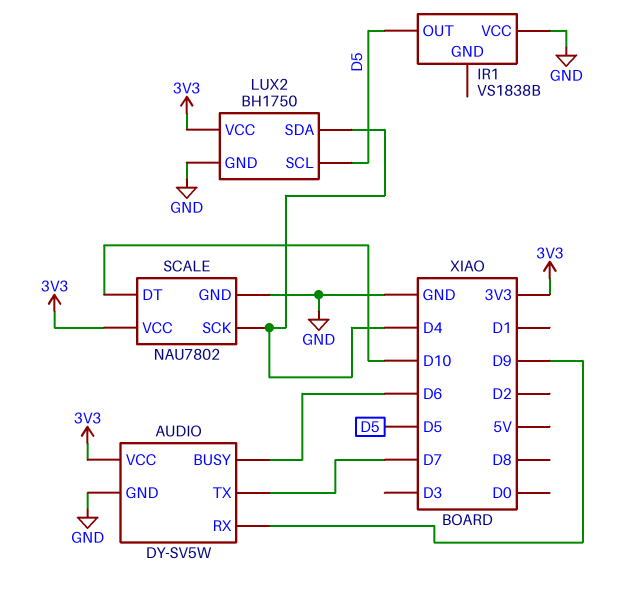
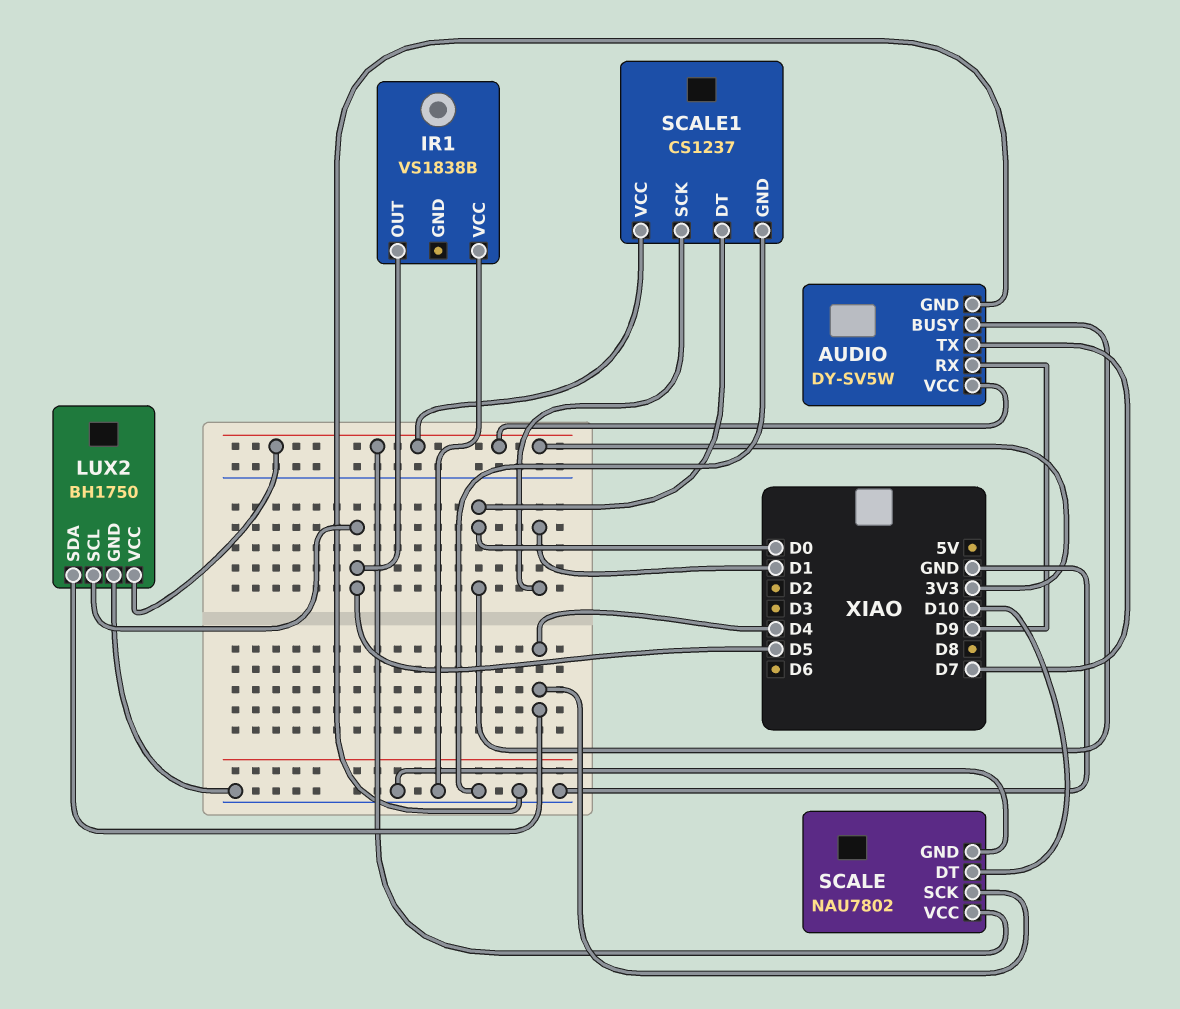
AUDIO pin BUSY: D6 -> D0
SCALE1: none -> CS1237
SCALE1 pin DT: none -> D0
SCALE1 pin GND: none -> GND
SCALE1 pin SCK: none -> D1
SCALE1 pin VCC: none -> 3V3

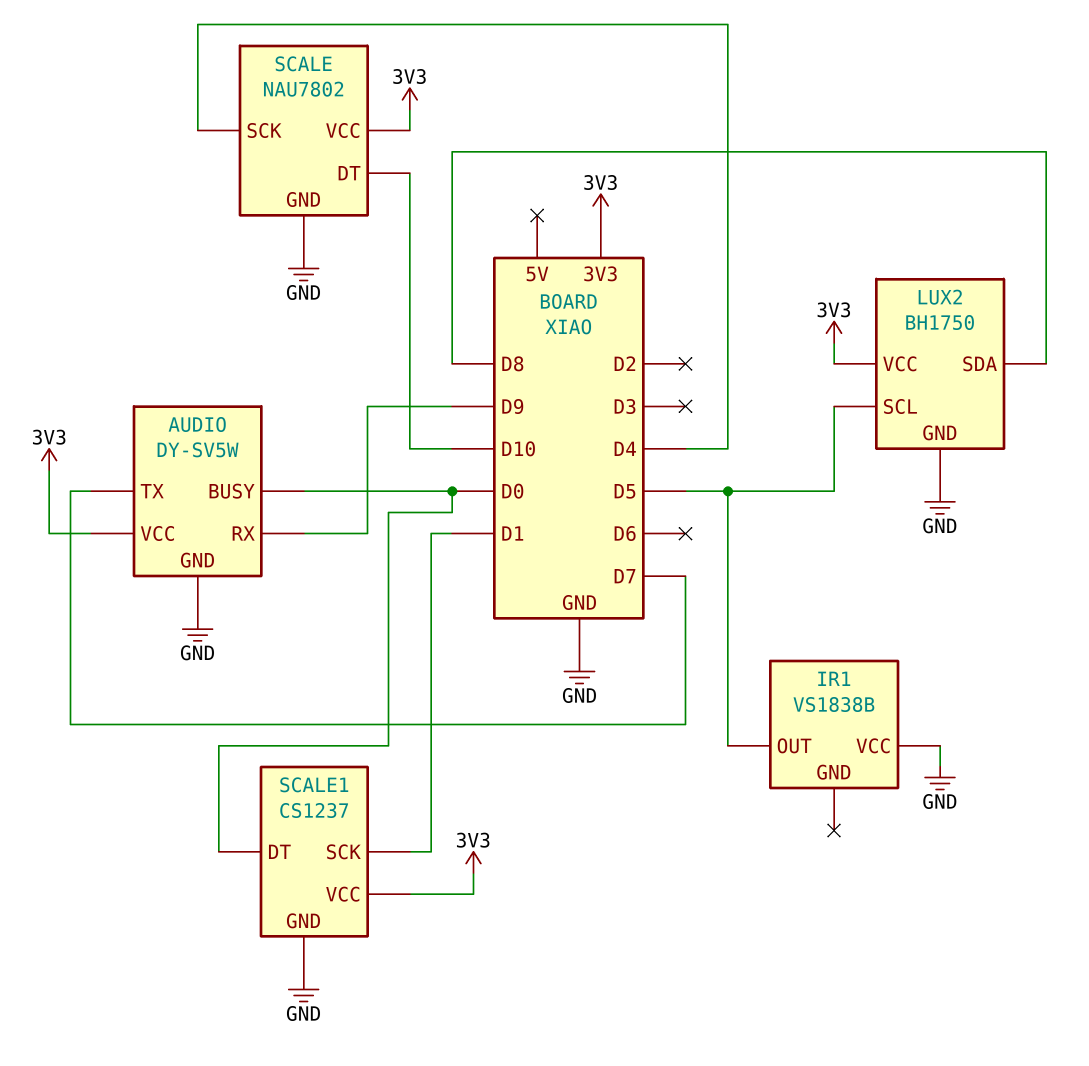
LUX2 pin SDA: D4 -> D8

